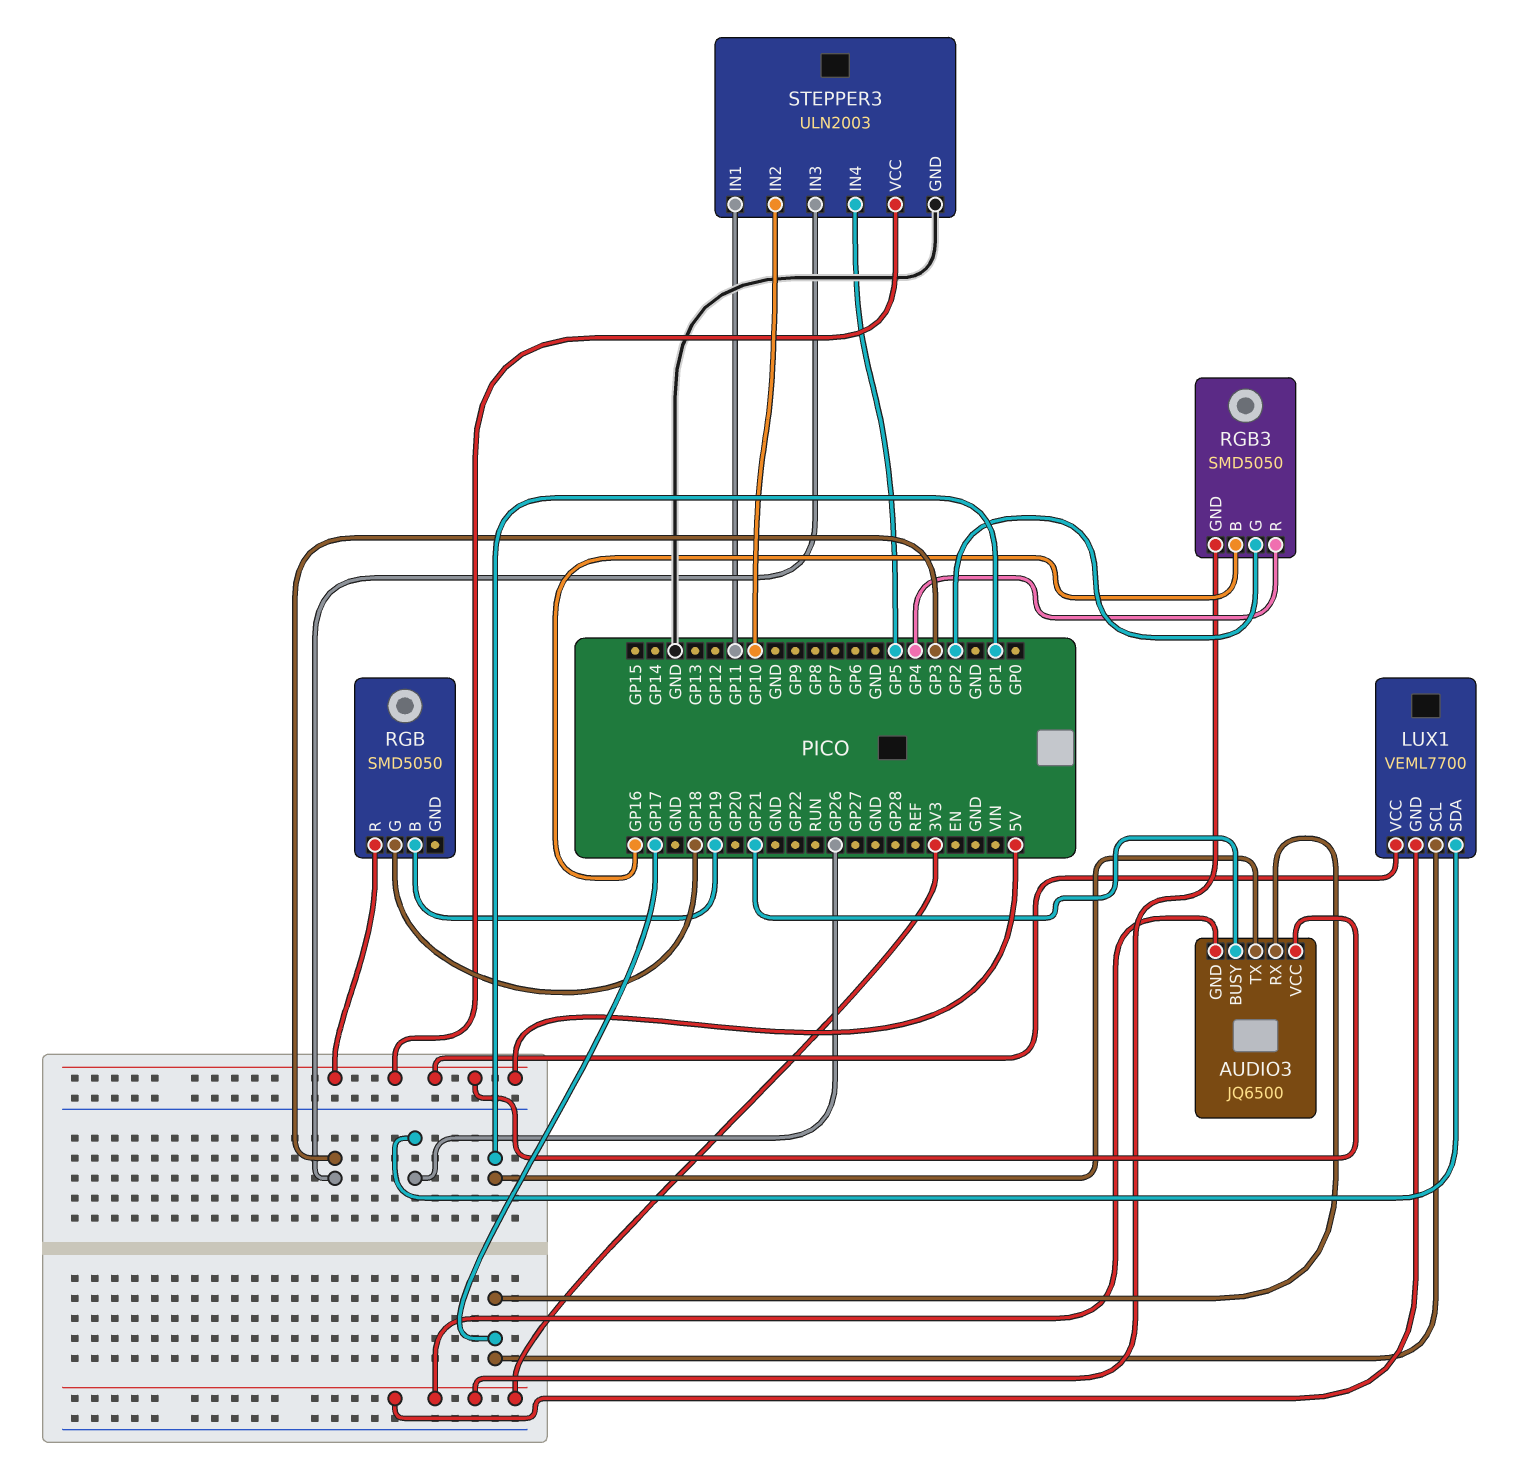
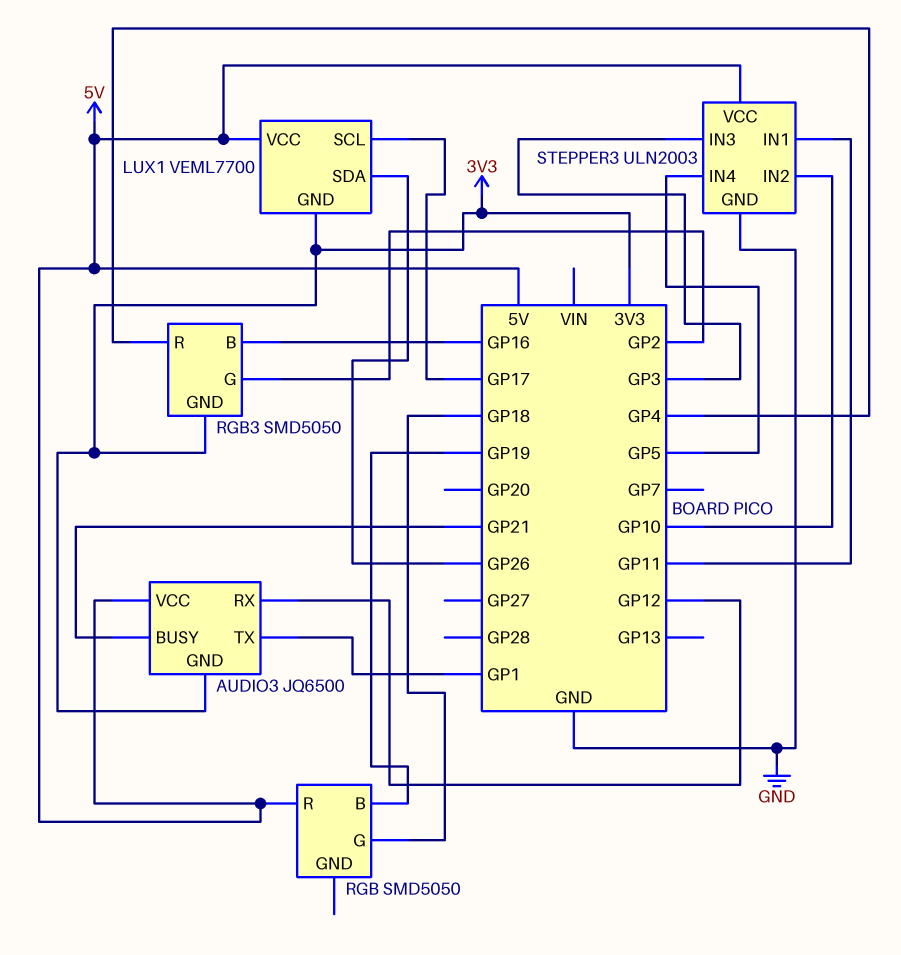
AUDIO3 pin RX: GP17 -> GP12

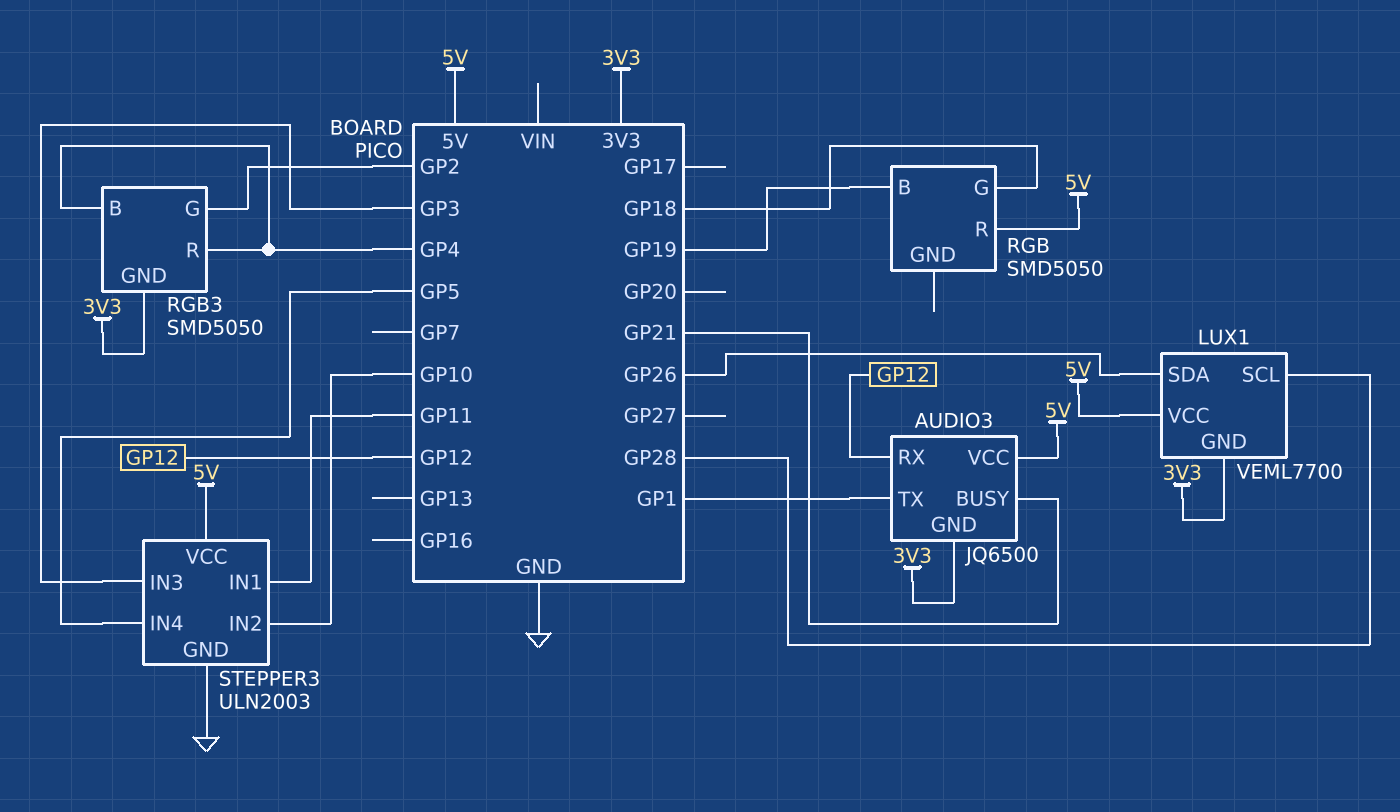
LUX1 pin SCL: GP17 -> GP28
RGB3 pin B: GP16 -> GP4

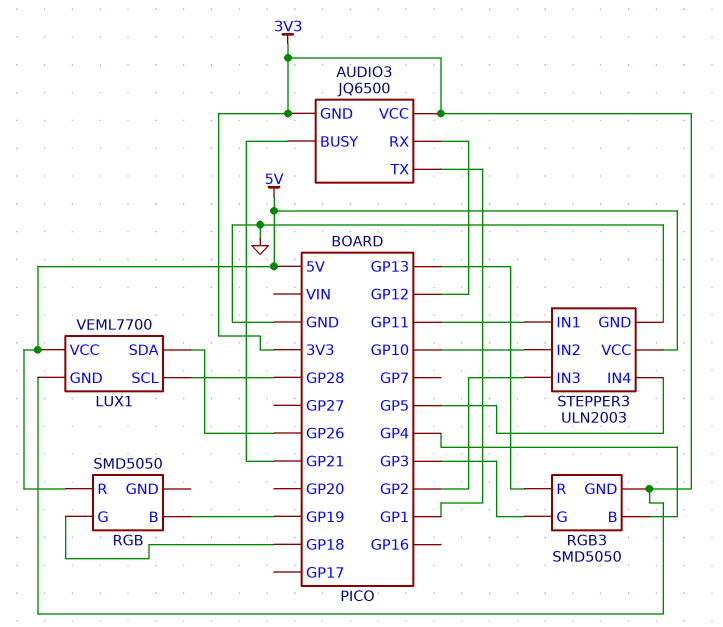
AUDIO3 pin VCC: 5V -> 3V3
RGB3 pin G: GP2 -> GP3
RGB3 pin R: GP4 -> GP13
STEPPER3 pin IN3: GP3 -> GP2

